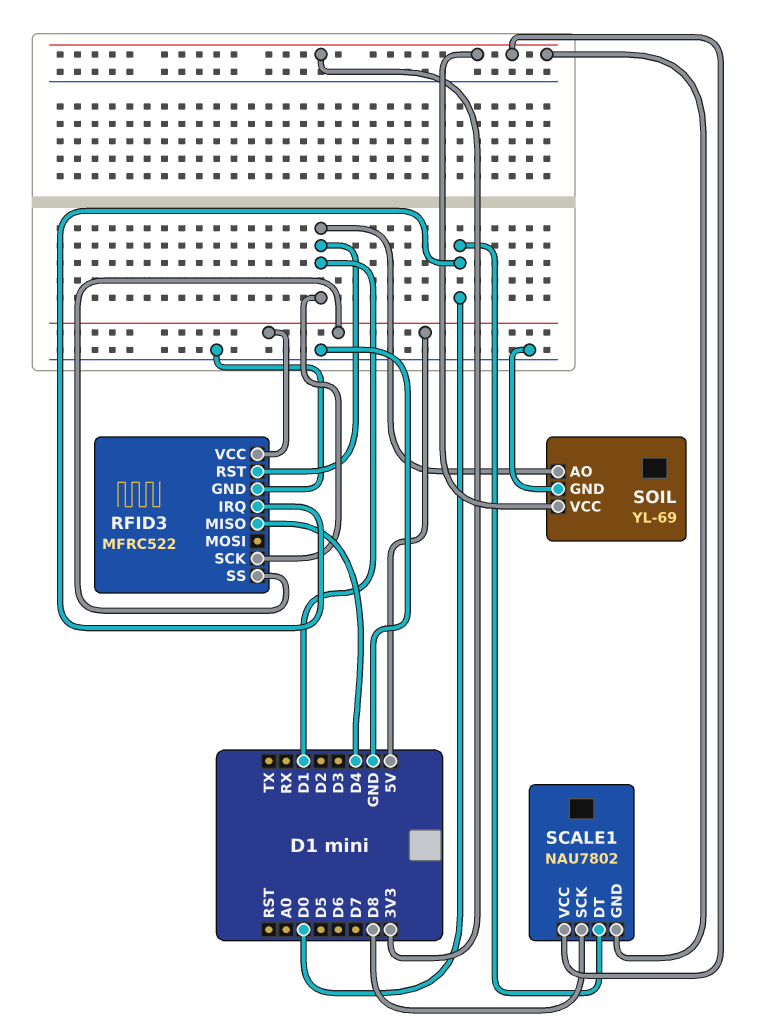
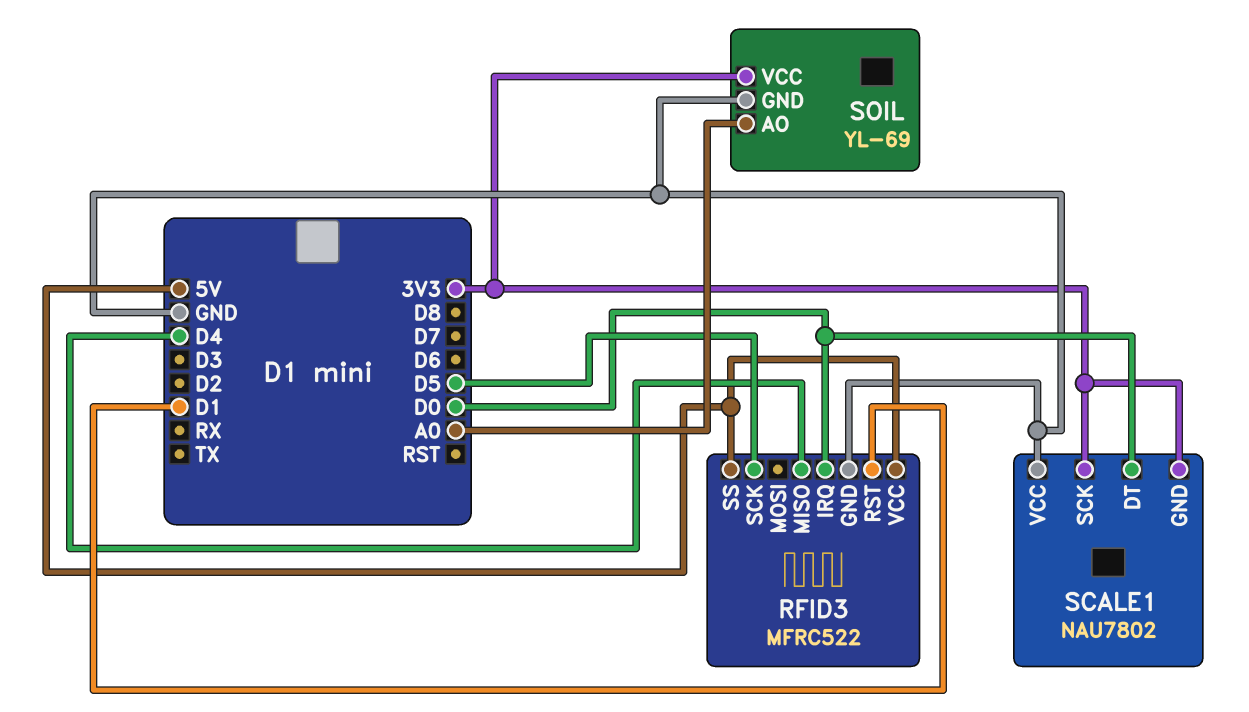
RFID3 pin SCK: D1 -> D5
SCALE1 pin SCK: D8 -> 3V3
SCALE1 pin VCC: 3V3 -> GND
SOIL pin AO: D1 -> A0

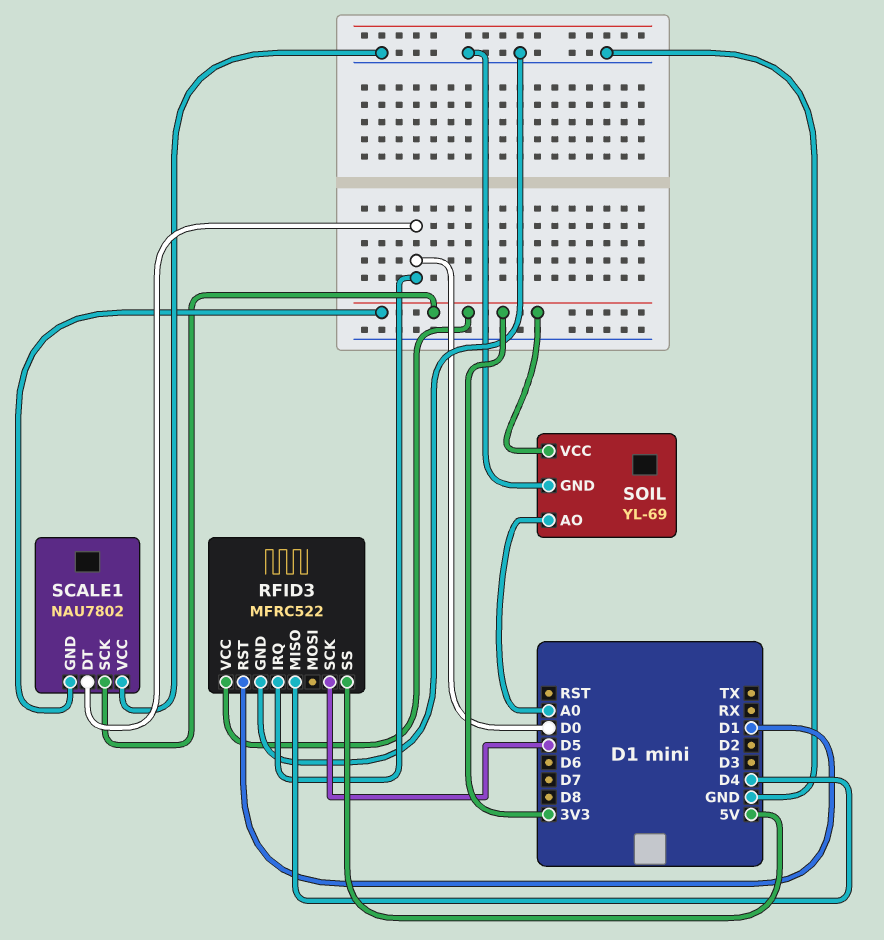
RFID3 pin VCC: 5V -> 3V3

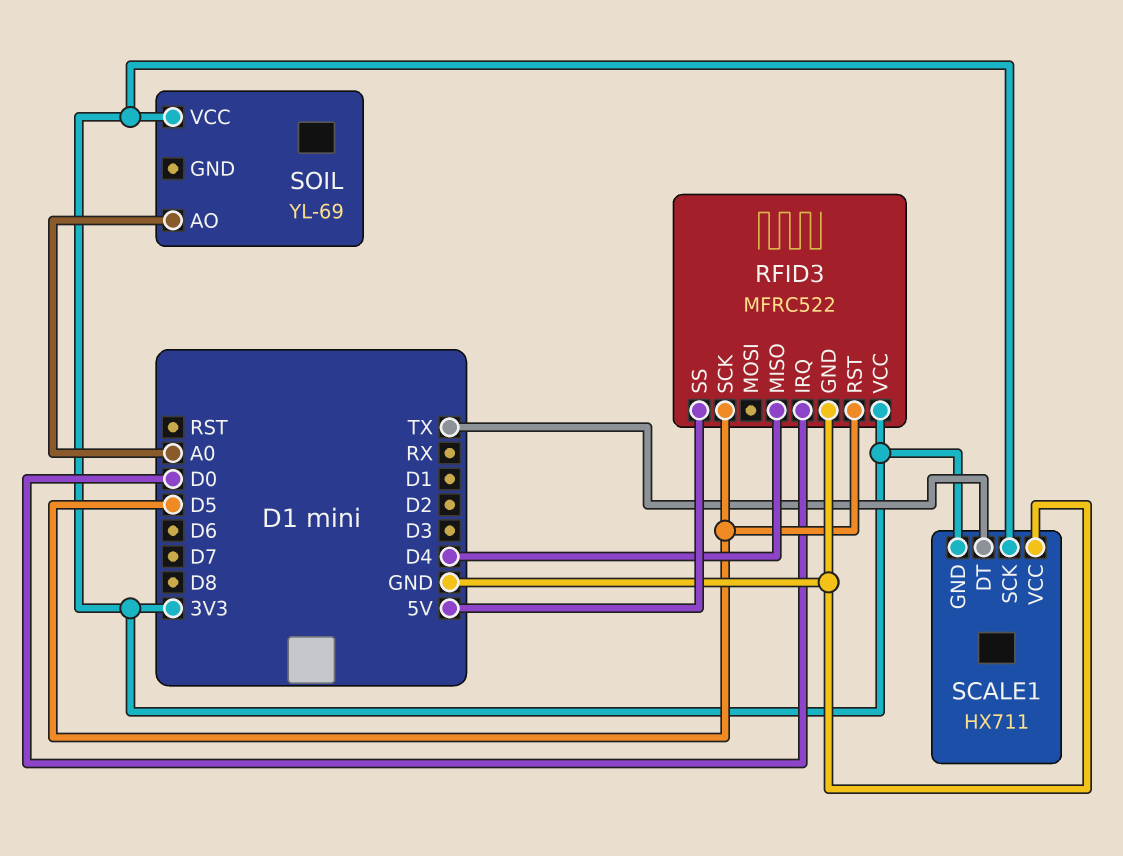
RFID3 pin RST: D1 -> D5
SCALE1: NAU7802 -> HX711
SCALE1 pin DT: D0 -> TX
SOIL pin GND: GND -> none

